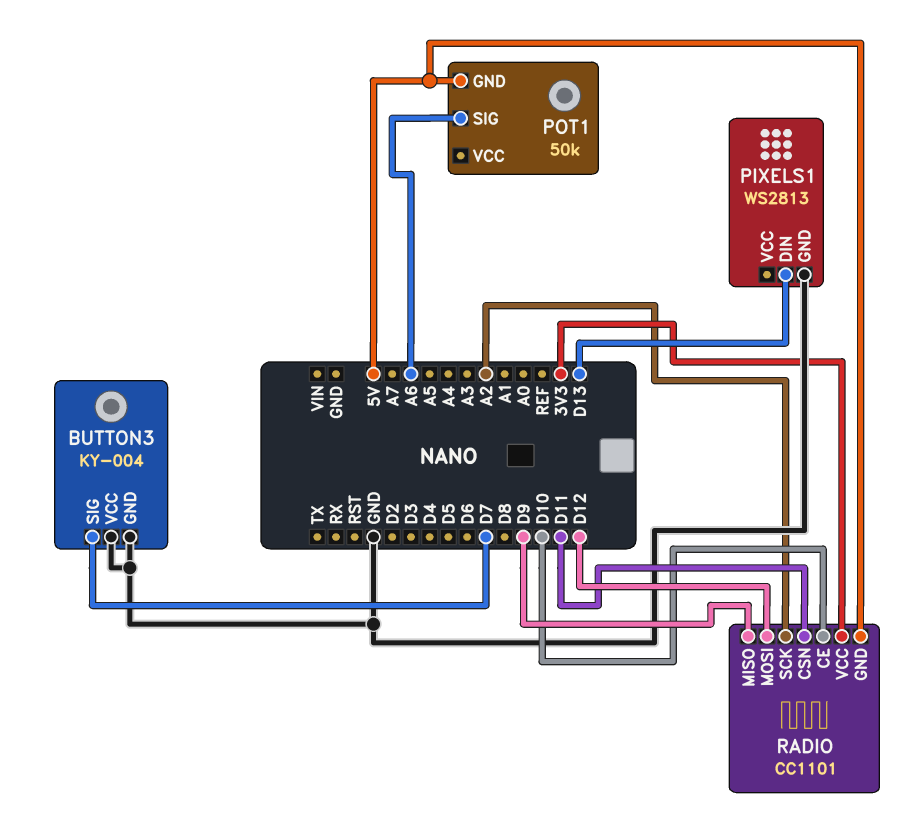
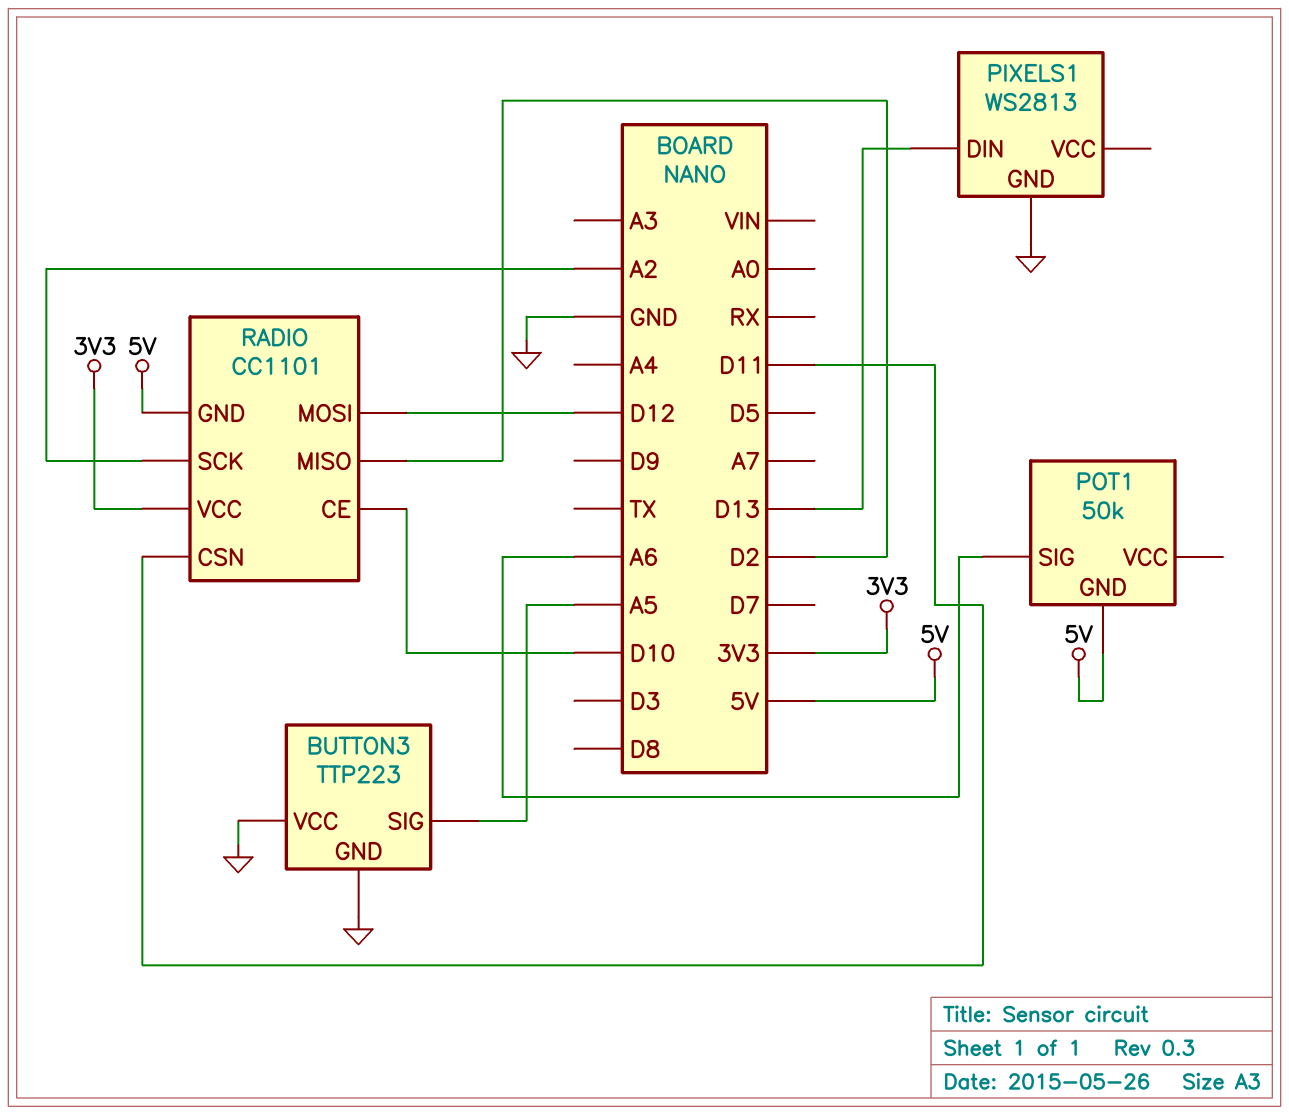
BUTTON3: KY-004 -> TTP223
BUTTON3 pin SIG: D7 -> A5
RADIO pin MISO: D9 -> D2

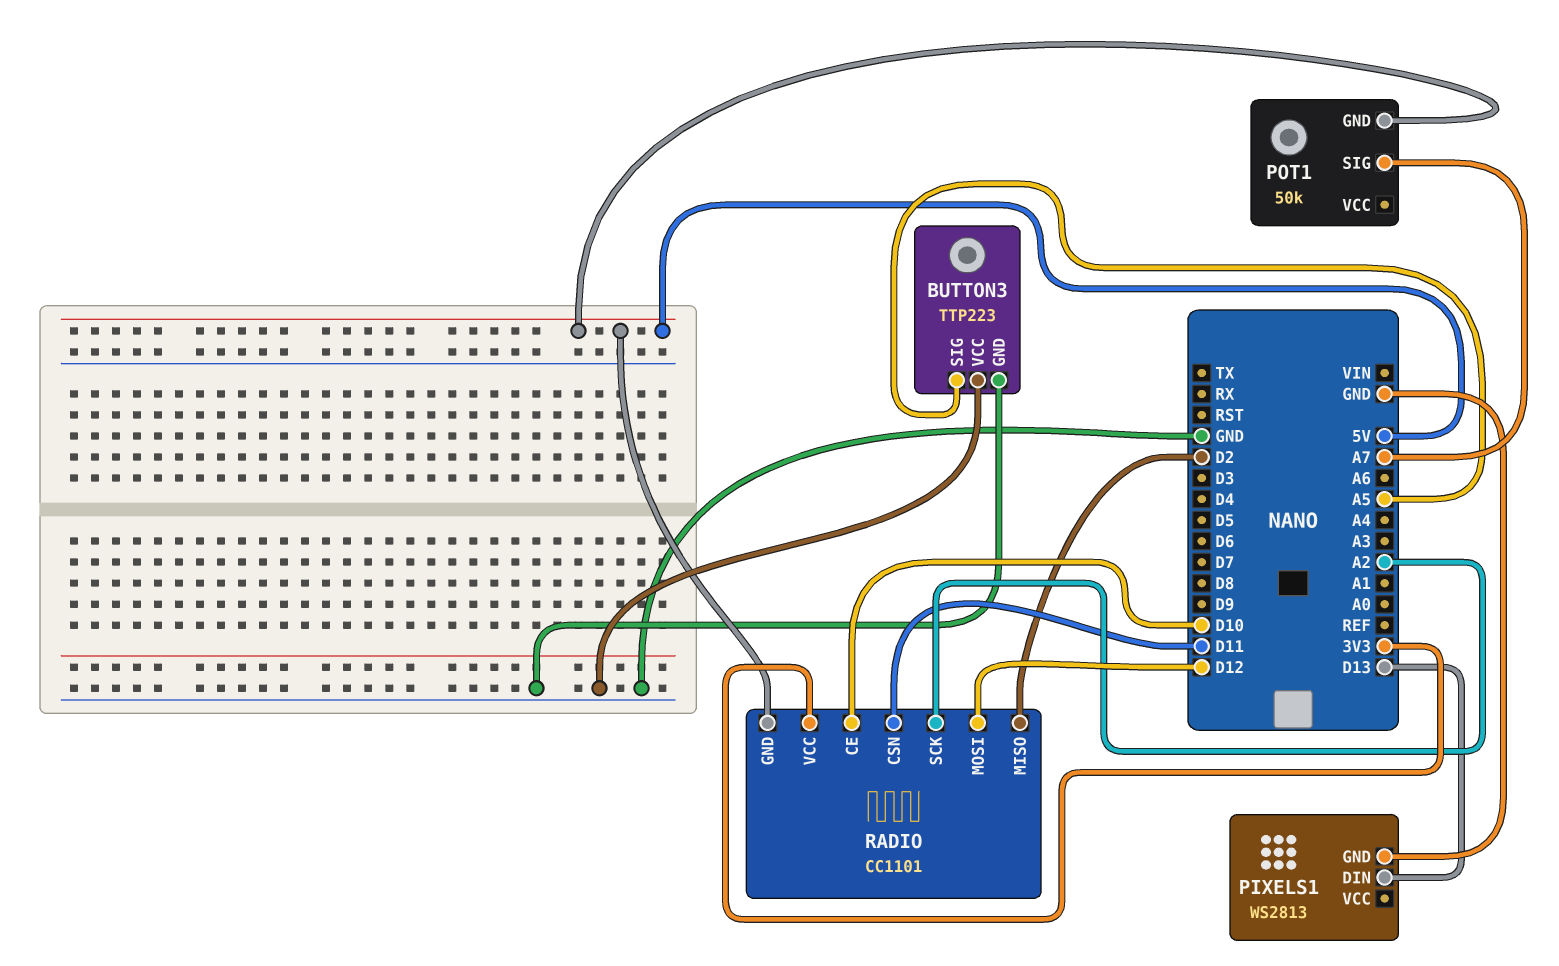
POT1 pin SIG: A6 -> A7

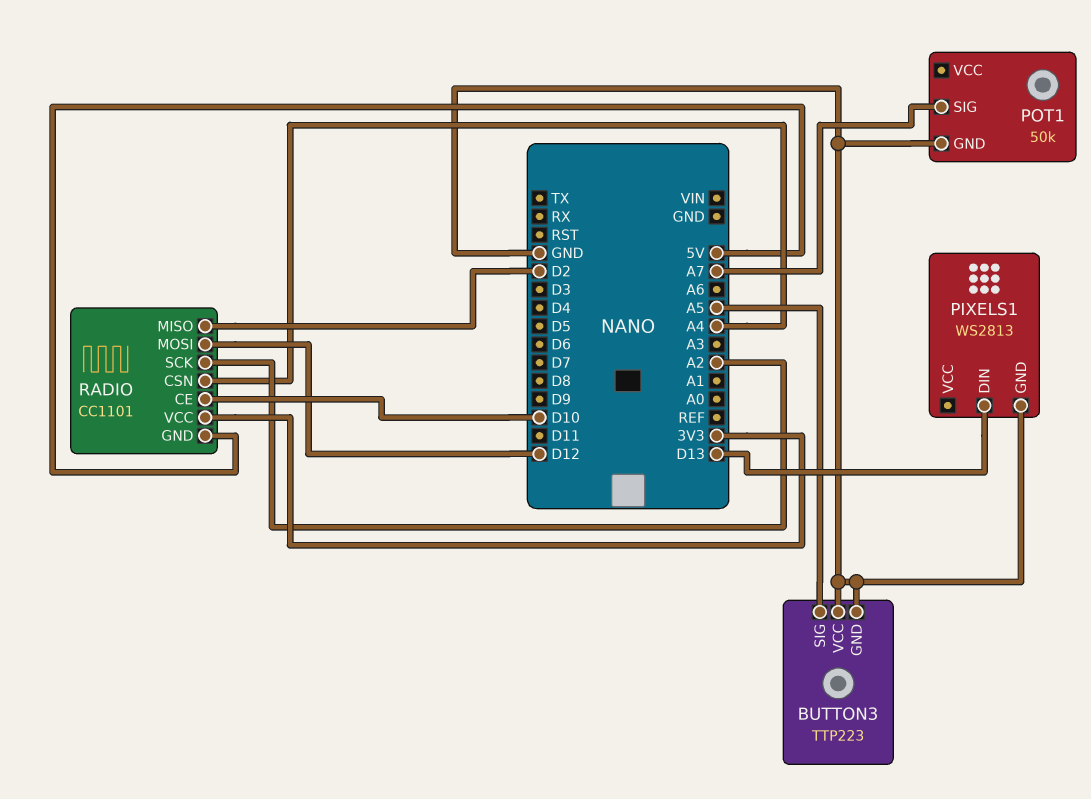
POT1 pin GND: 5V -> GND
RADIO pin CSN: D11 -> A4

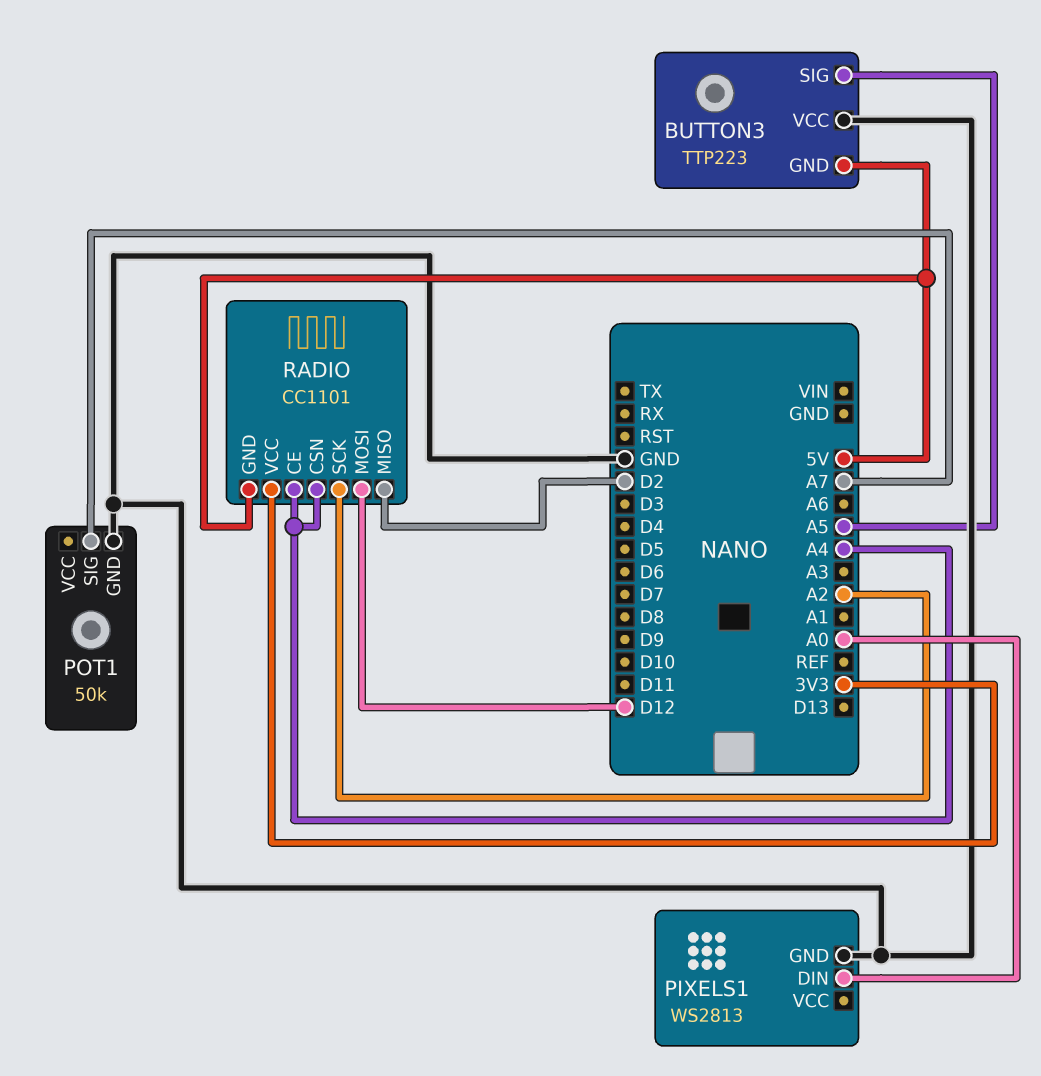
BUTTON3 pin GND: GND -> 5V
PIXELS1 pin DIN: D13 -> A0
RADIO pin CE: D10 -> A4

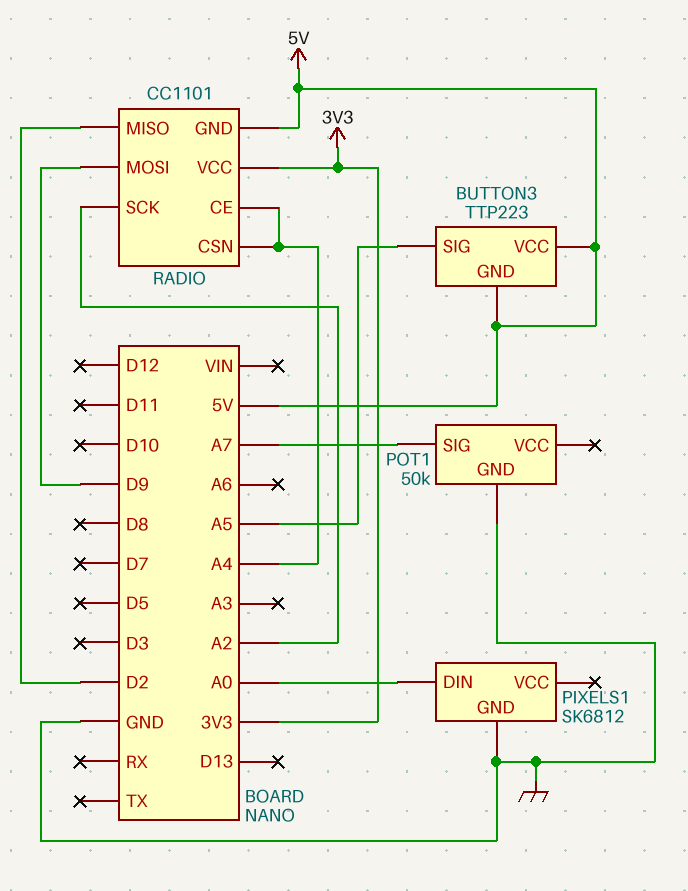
BUTTON3 pin VCC: GND -> 5V
PIXELS1: WS2813 -> SK6812
RADIO pin MOSI: D12 -> D9

